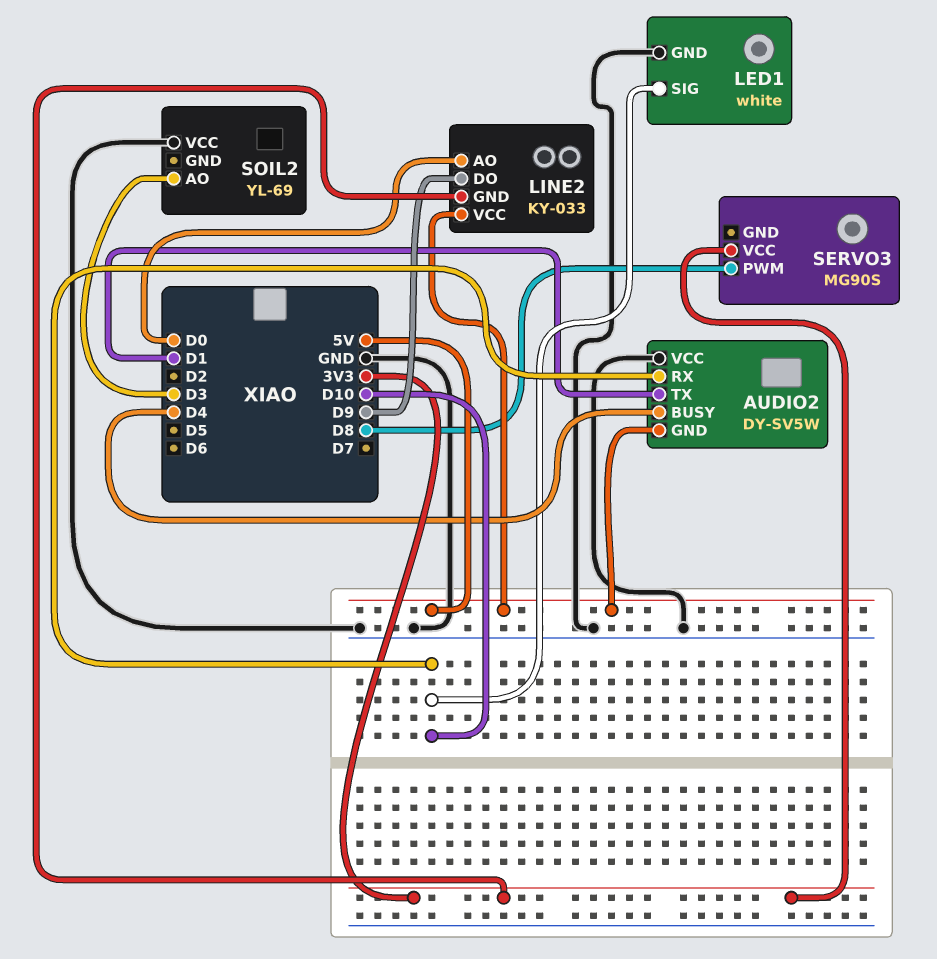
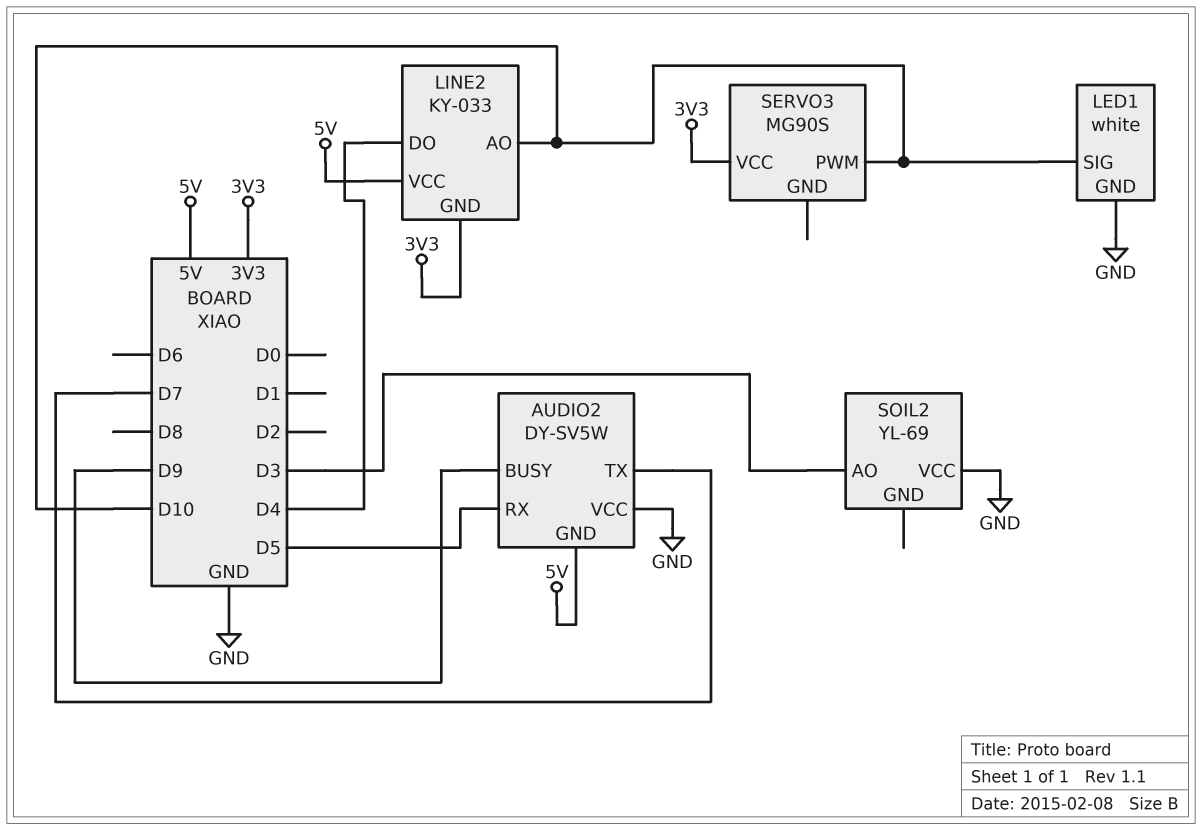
AUDIO2 pin BUSY: D4 -> D9
AUDIO2 pin RX: D10 -> D5
AUDIO2 pin TX: D1 -> D7
LINE2 pin AO: D0 -> D10
LINE2 pin DO: D9 -> D4
SERVO3 pin PWM: D8 -> D10

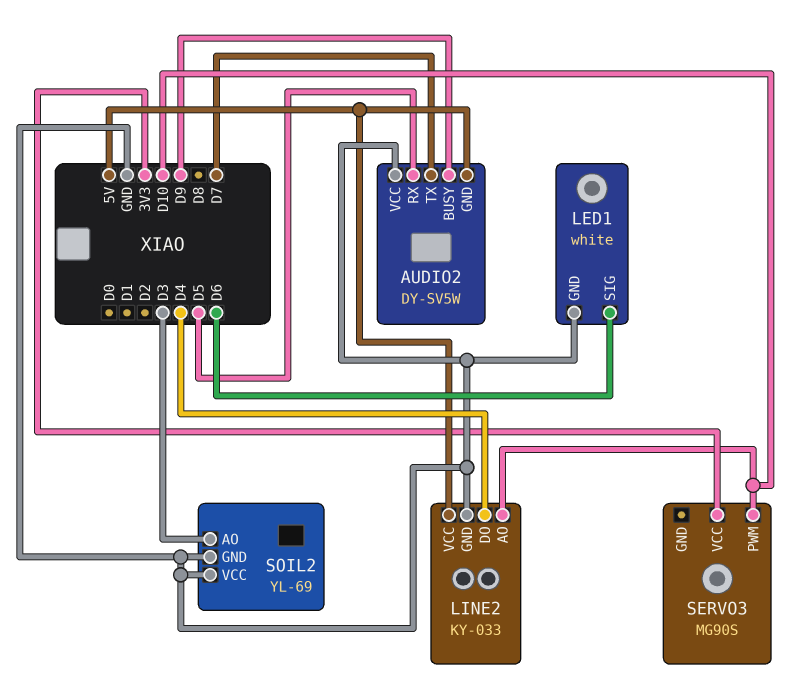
LED1 pin SIG: D10 -> D6
LINE2 pin GND: 3V3 -> GND
SOIL2 pin GND: none -> GND

